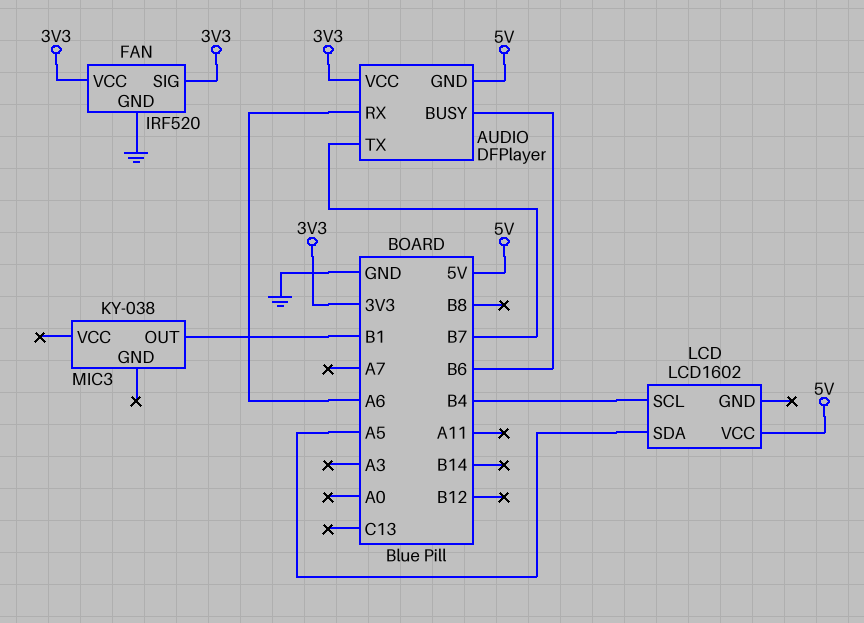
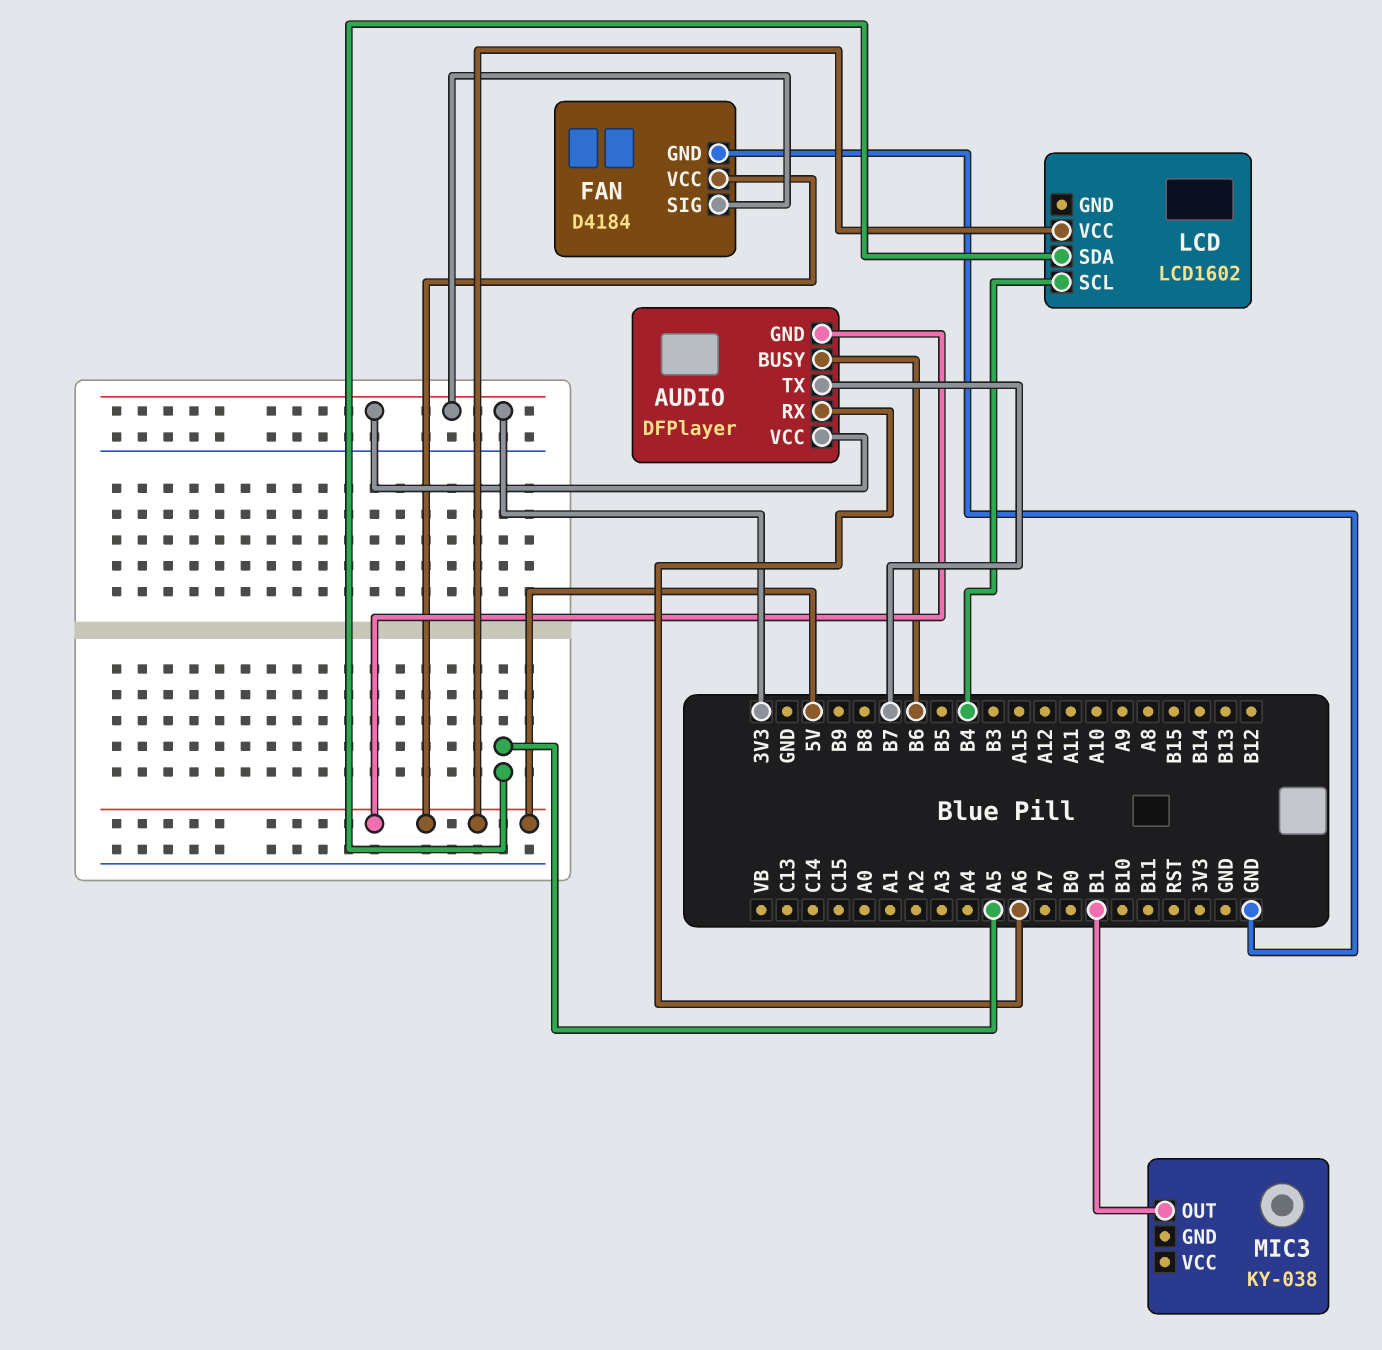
FAN: IRF520 -> D4184
FAN pin VCC: 3V3 -> 5V

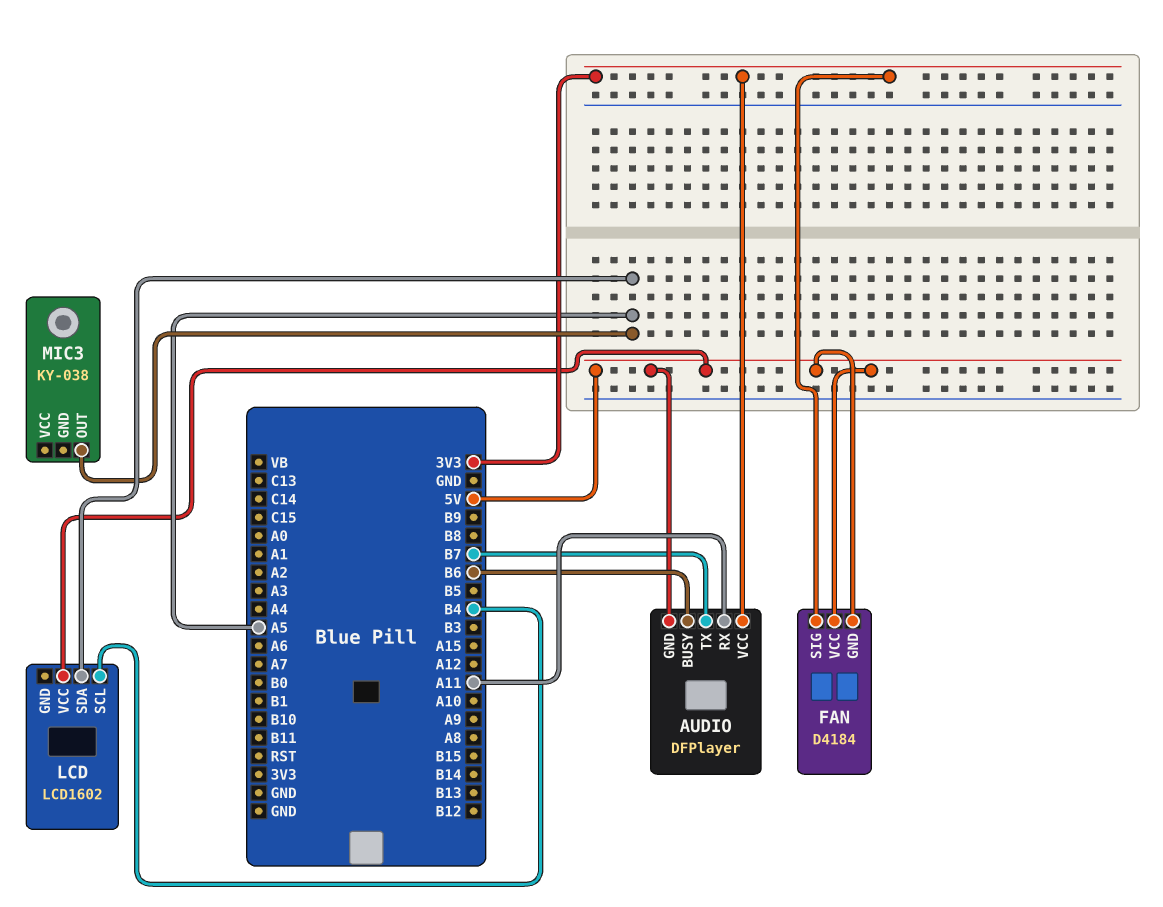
AUDIO pin RX: A6 -> A11
FAN pin GND: GND -> 5V
MIC3 pin OUT: B1 -> A5

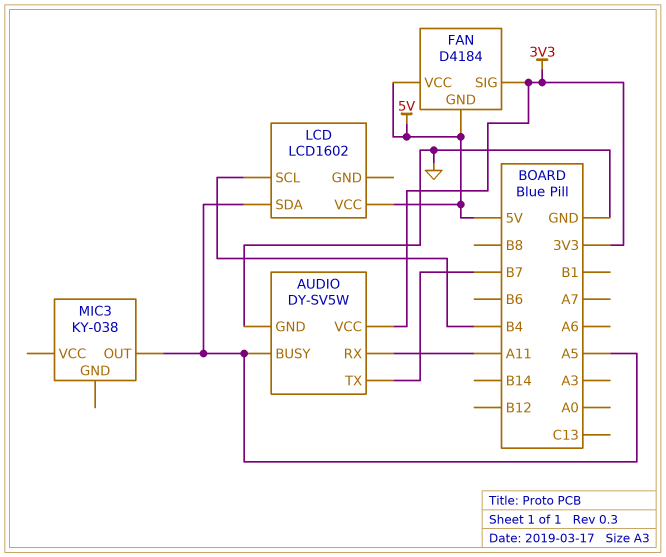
AUDIO: DFPlayer -> DY-SV5W
AUDIO pin BUSY: B6 -> A5
AUDIO pin GND: 5V -> GND

